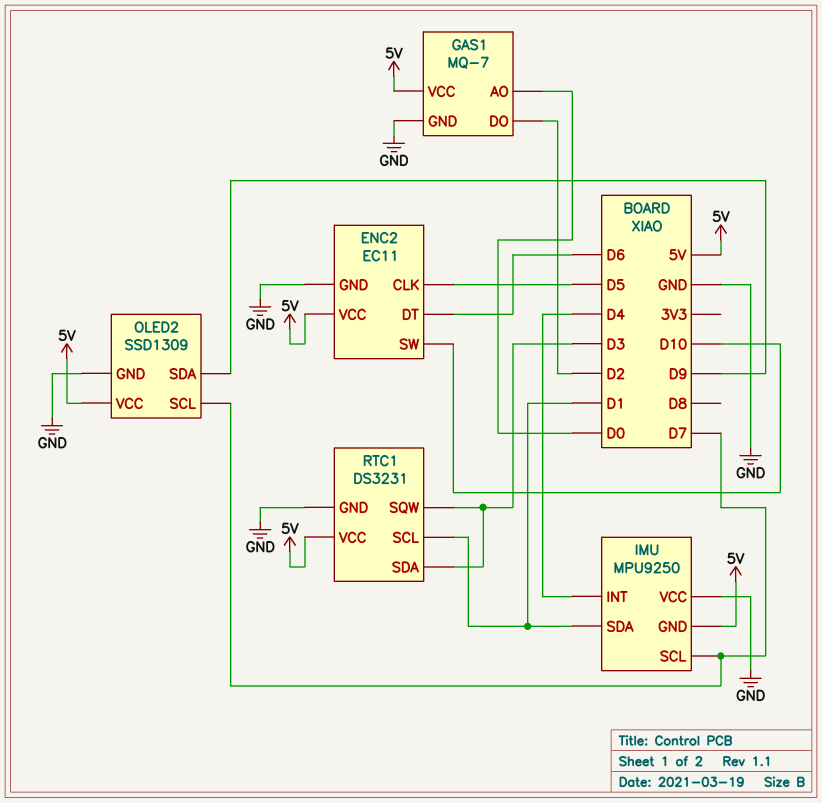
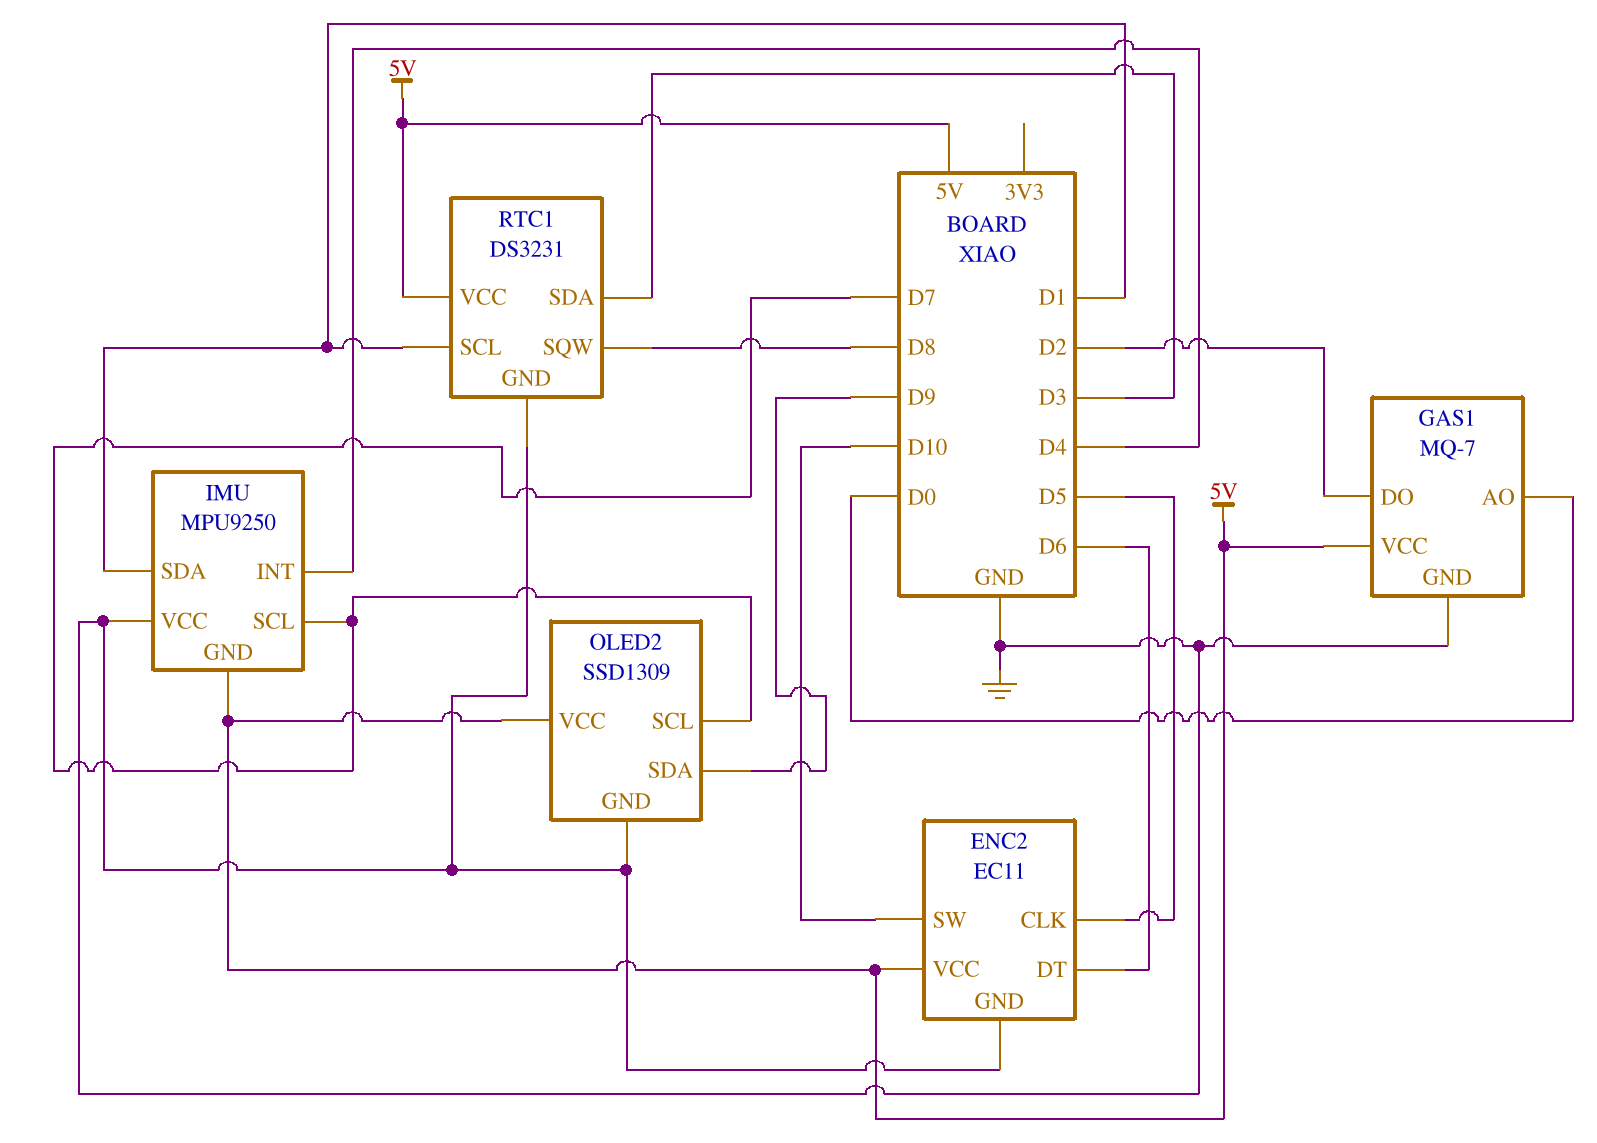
RTC1 pin SQW: D3 -> D8

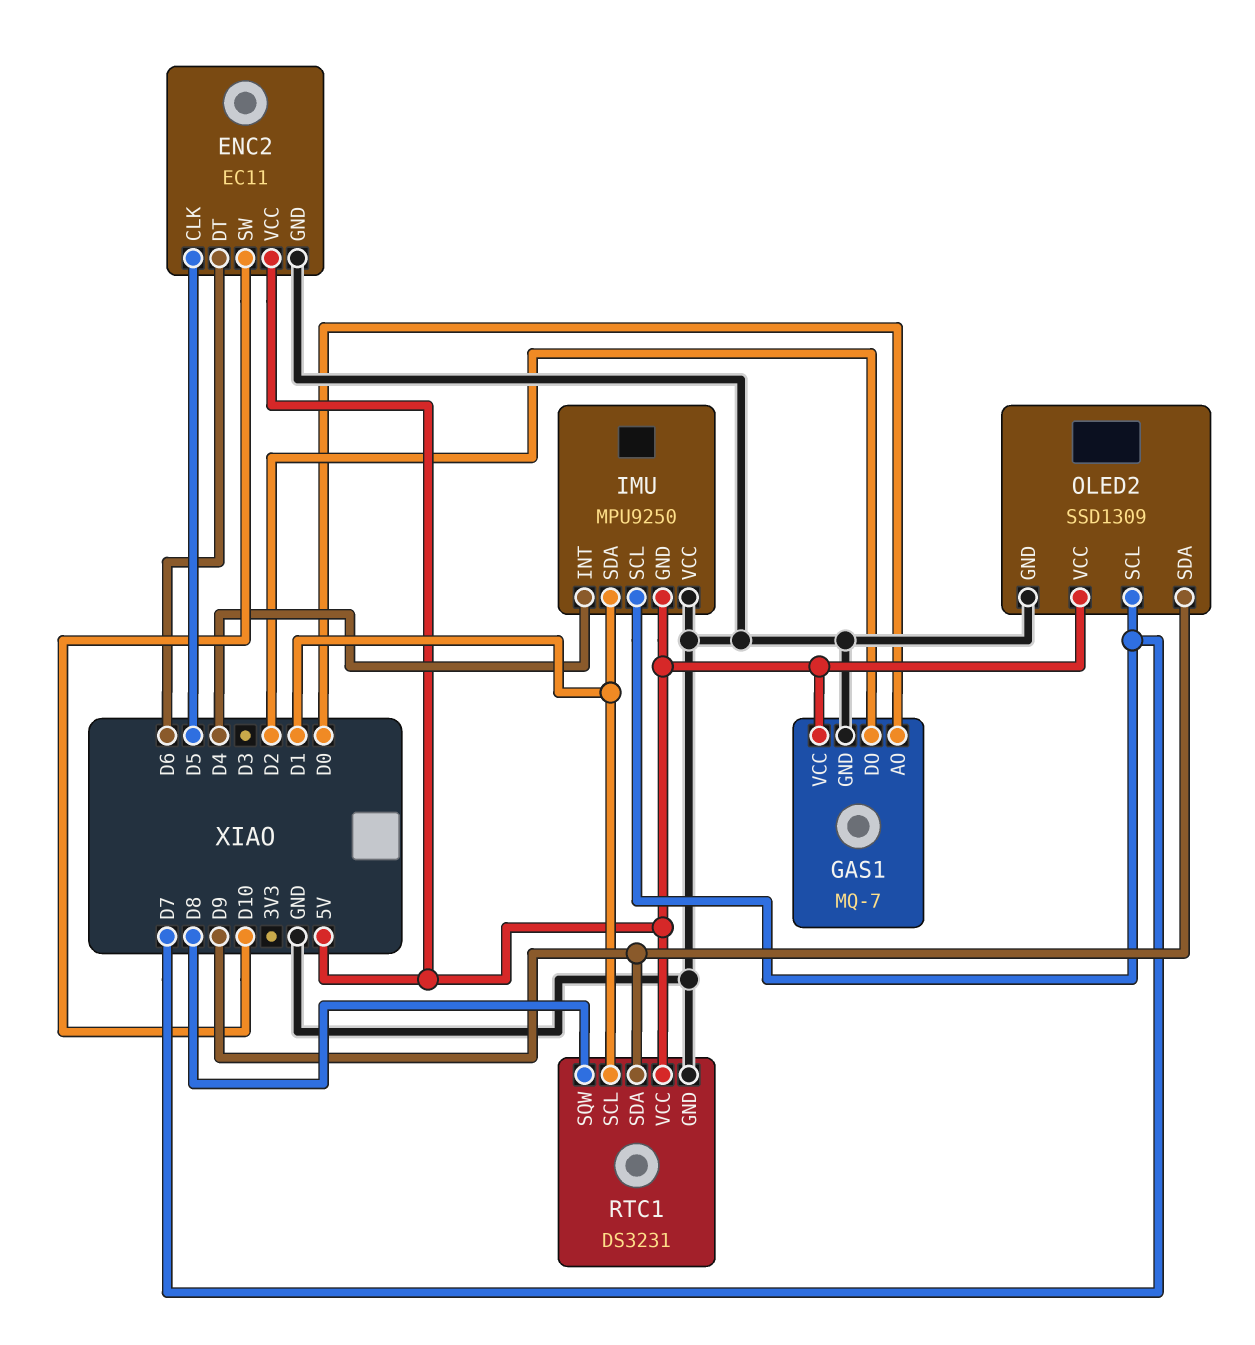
RTC1 pin SDA: D3 -> D9

